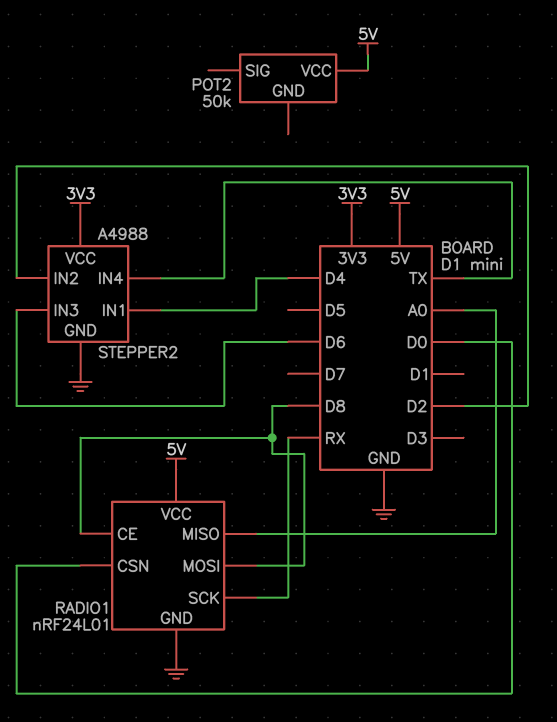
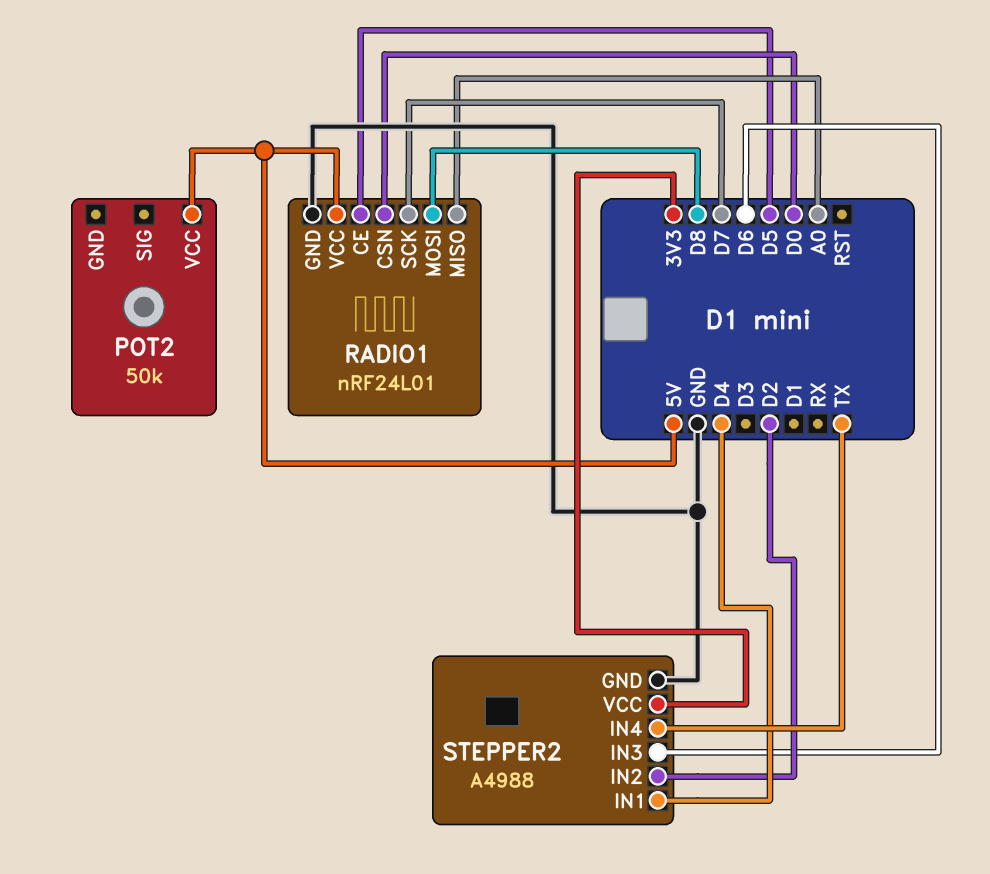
RADIO1 pin CE: D8 -> D5
RADIO1 pin SCK: RX -> D7

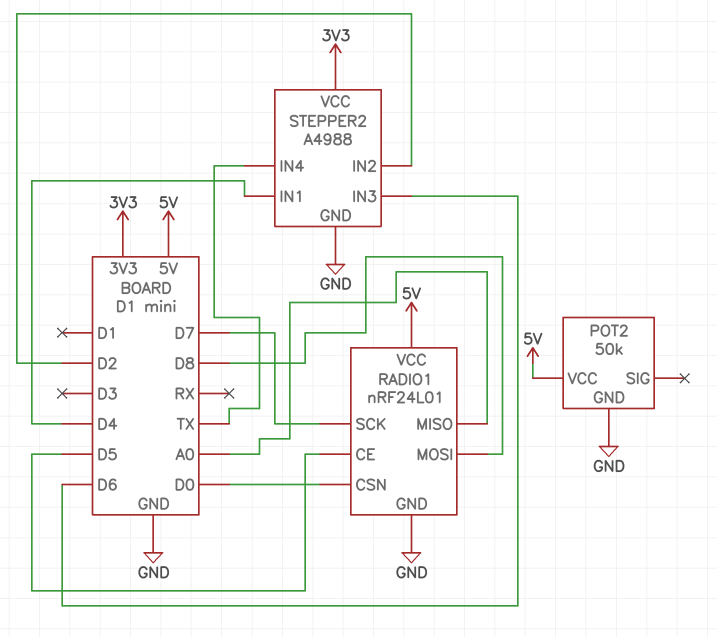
POT2 pin GND: none -> GND

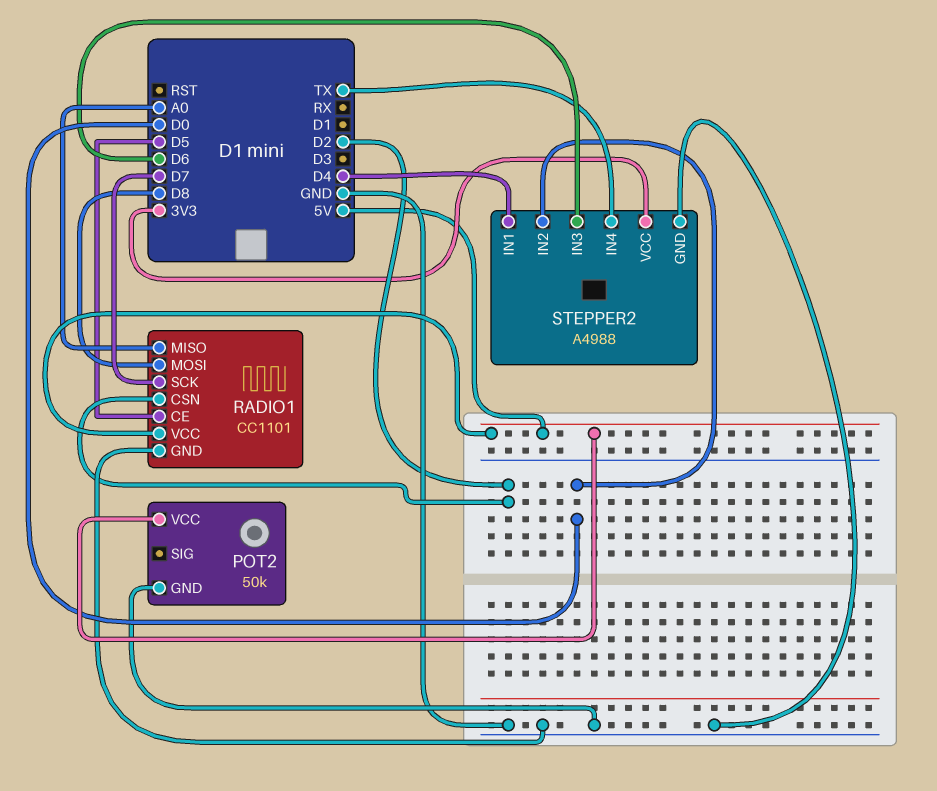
RADIO1: nRF24L01 -> CC1101
RADIO1 pin CSN: D0 -> D2
STEPPER2 pin IN2: D2 -> D0

